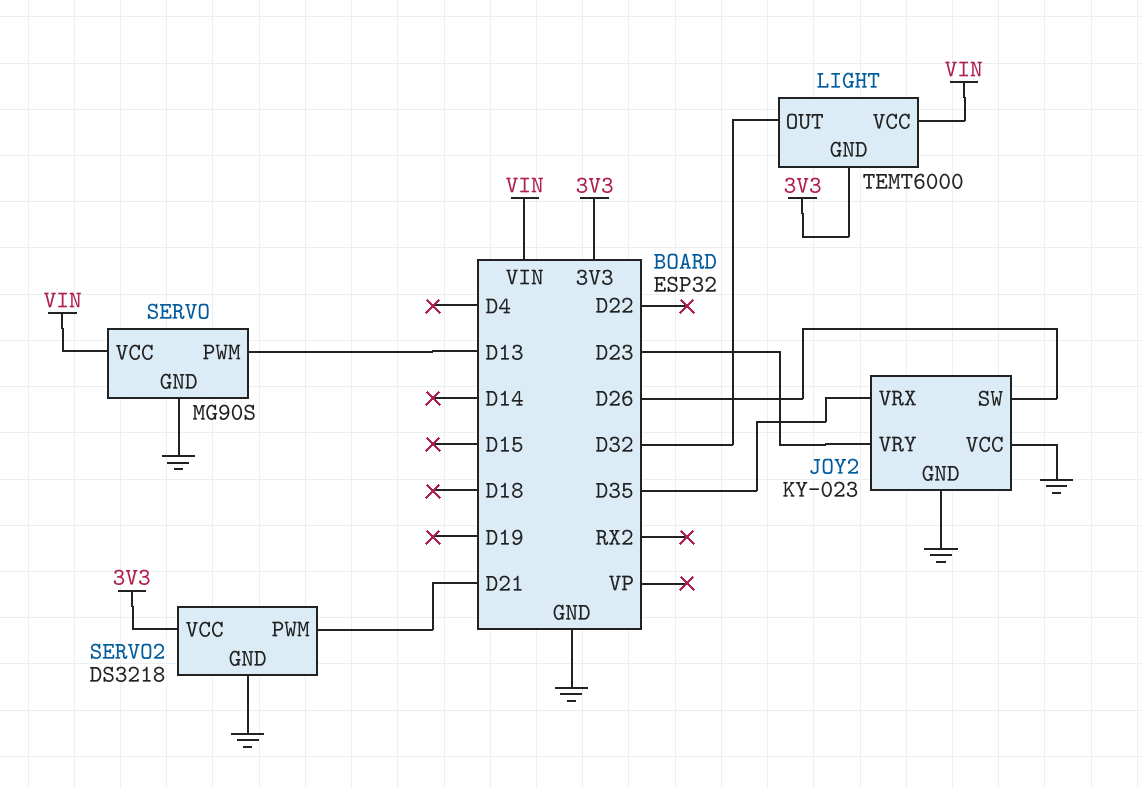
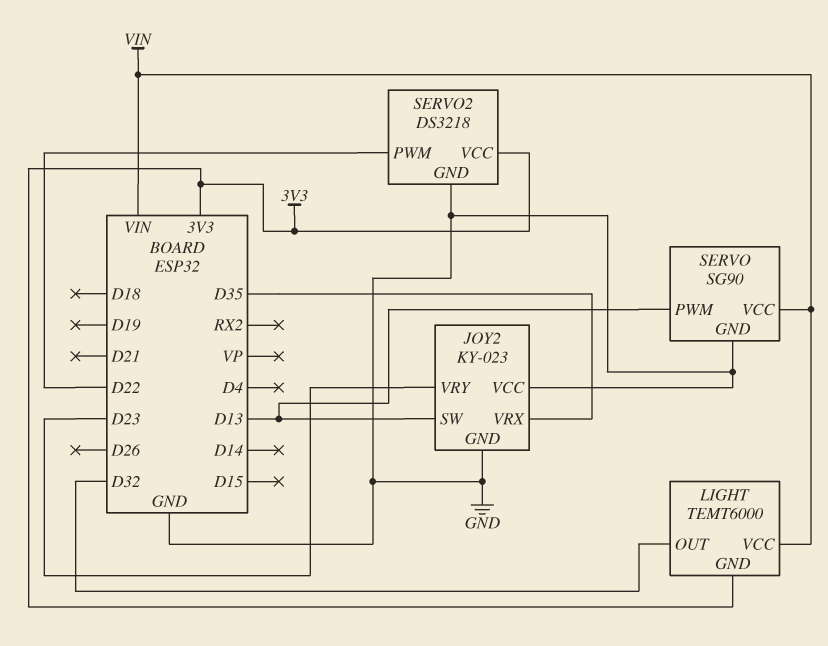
JOY2 pin SW: D26 -> D13
SERVO: MG90S -> SG90
SERVO2 pin PWM: D21 -> D22

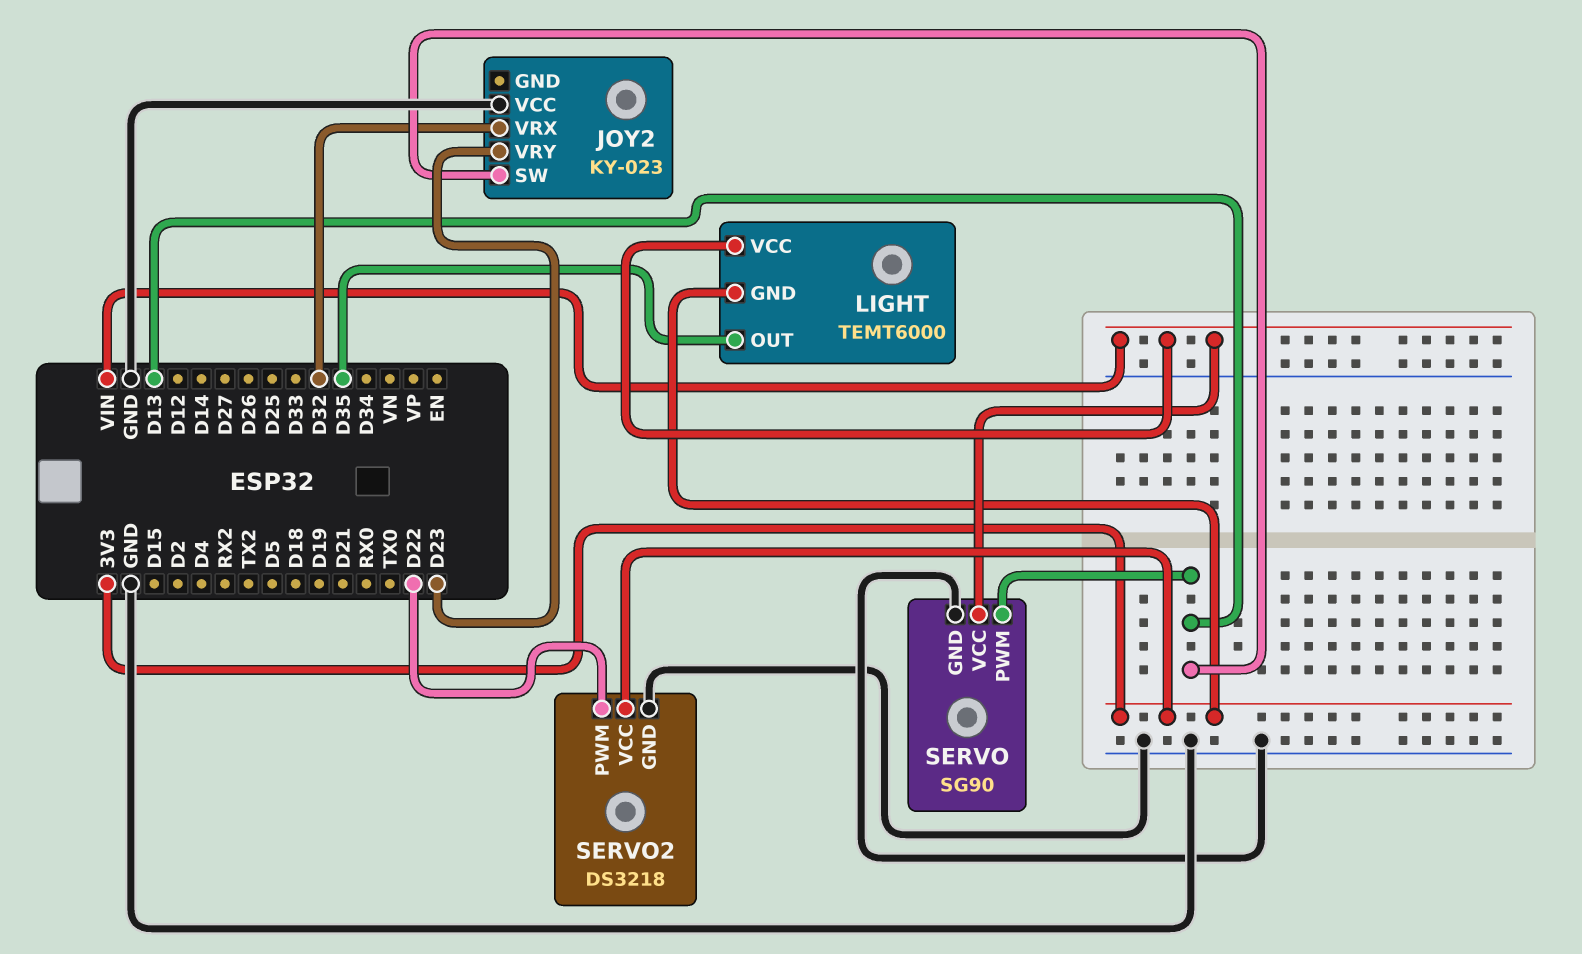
JOY2 pin GND: GND -> none
JOY2 pin VRX: D35 -> D32
LIGHT pin OUT: D32 -> D35

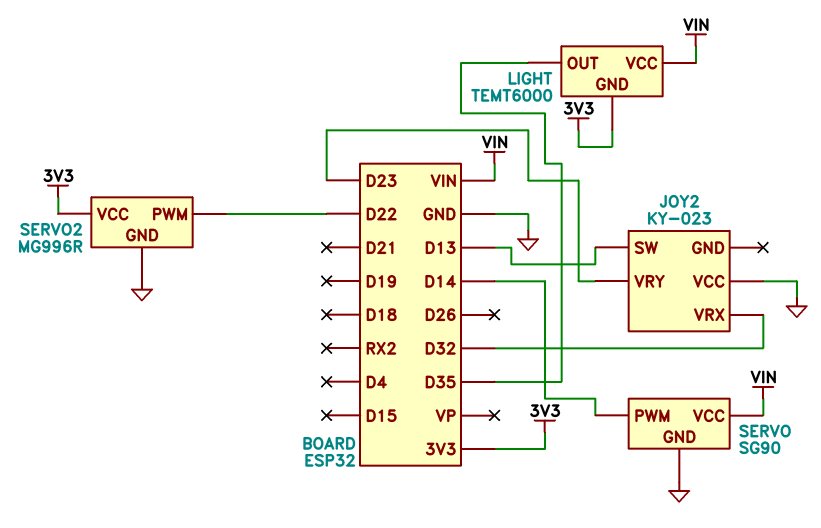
SERVO pin PWM: D13 -> D14
SERVO2: DS3218 -> MG996R

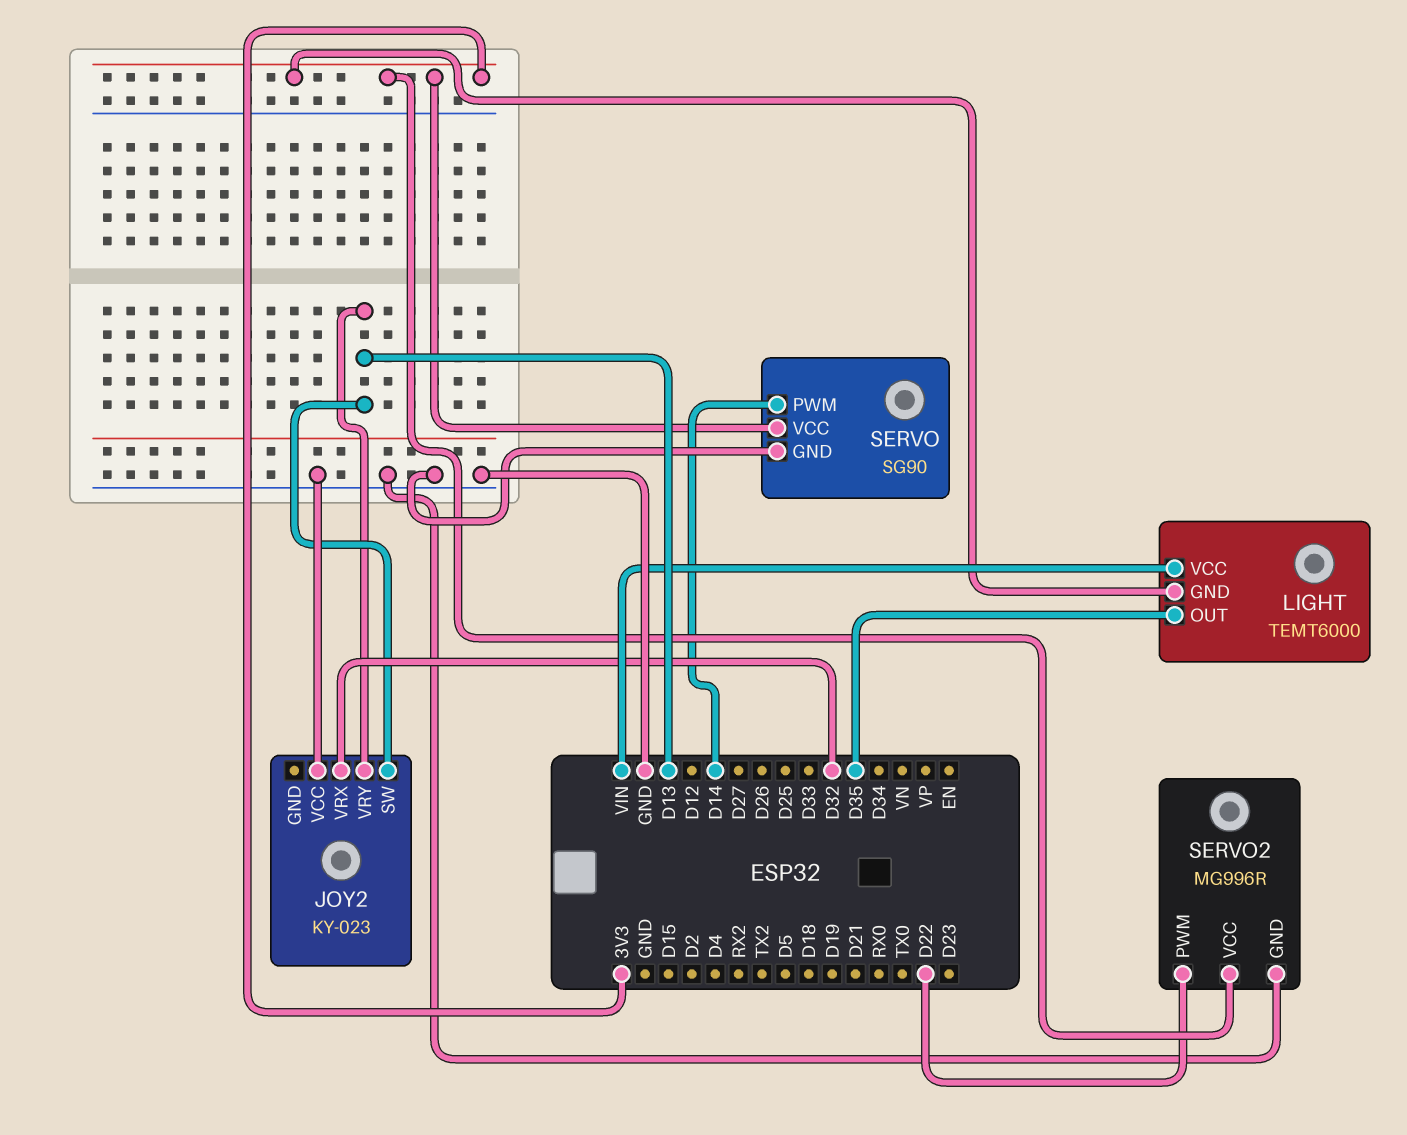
JOY2 pin VRY: D23 -> D13
SERVO pin VCC: VIN -> 3V3

